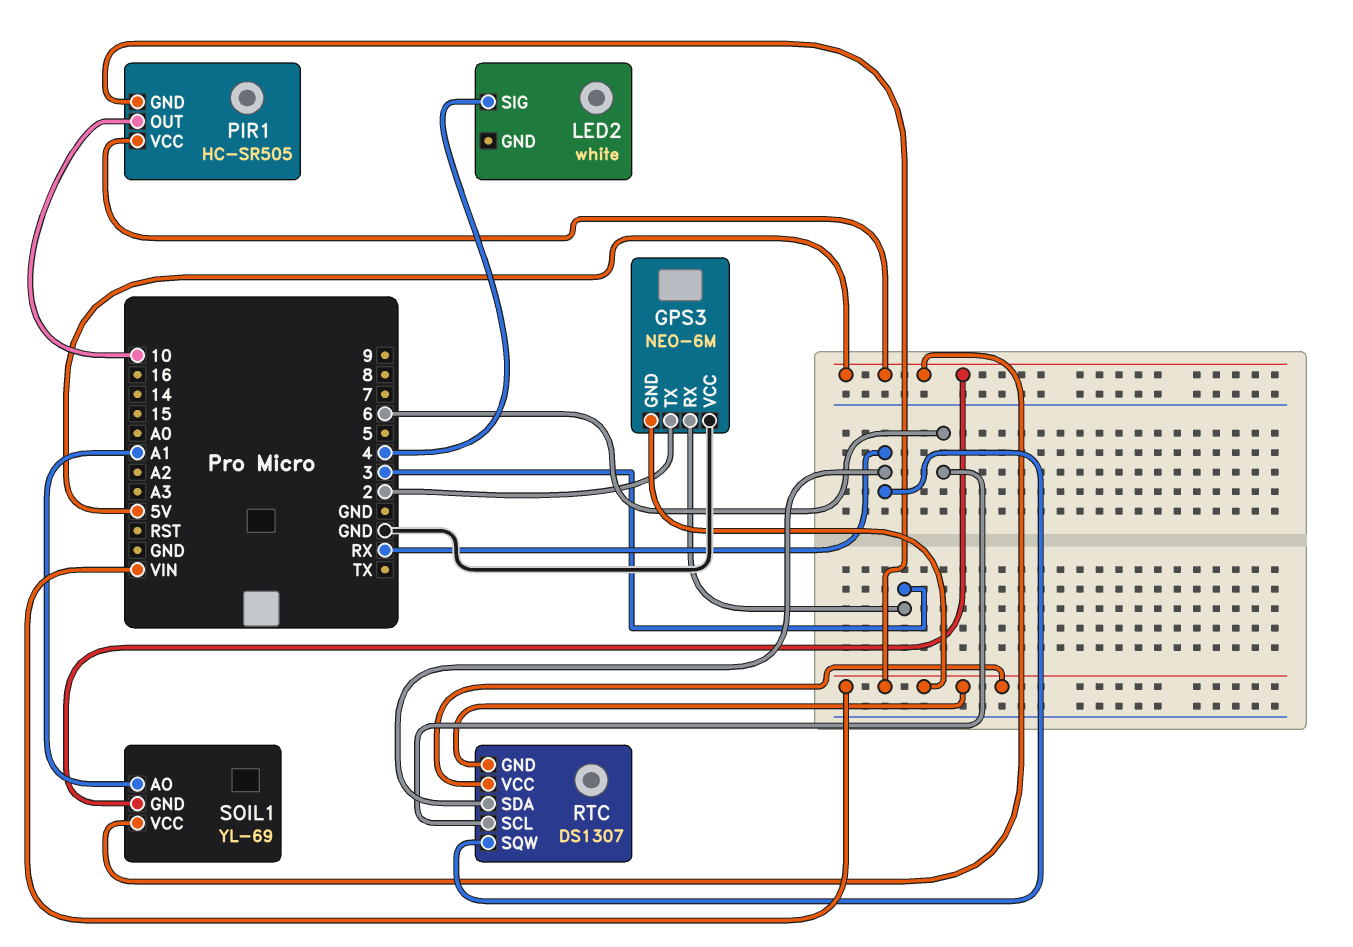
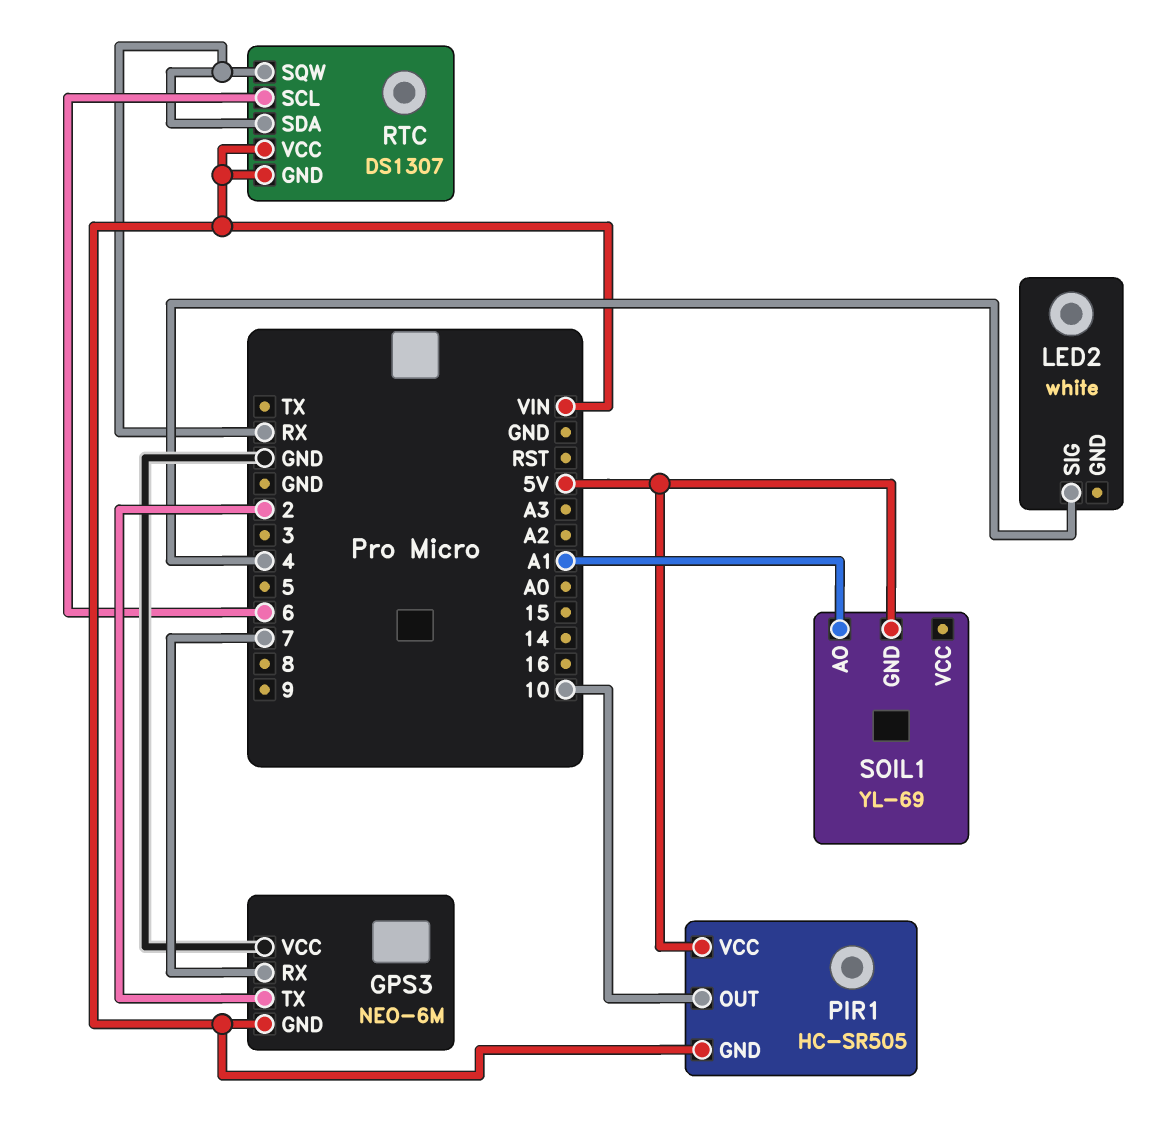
GPS3 pin RX: 3 -> 7
SOIL1 pin VCC: 5V -> none

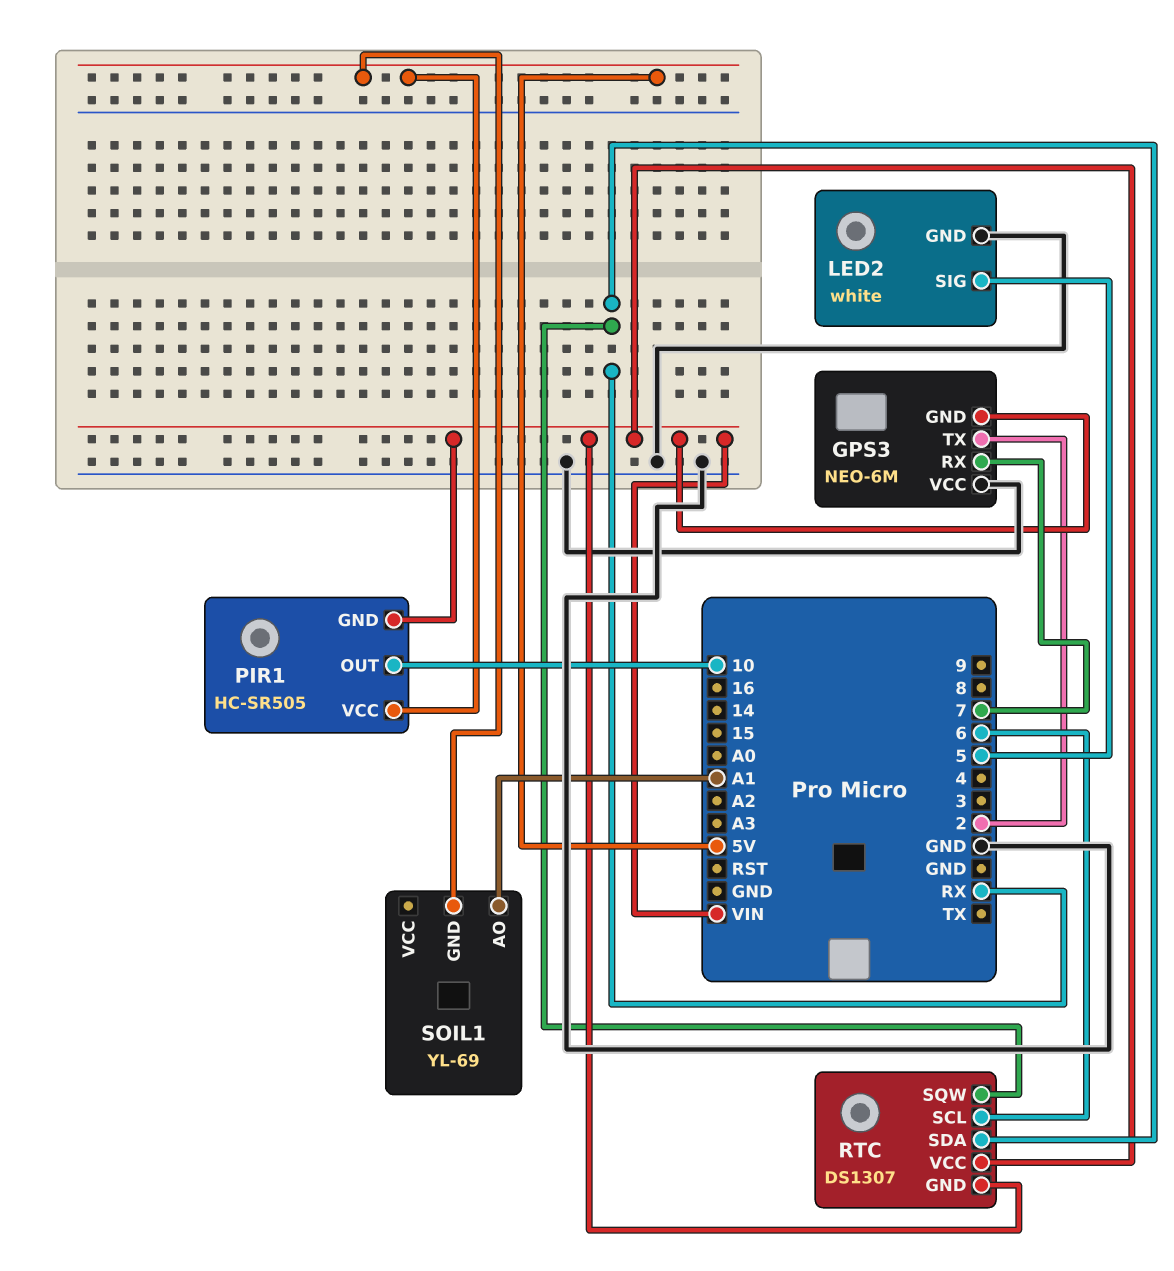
LED2 pin GND: none -> GND
LED2 pin SIG: 4 -> 5

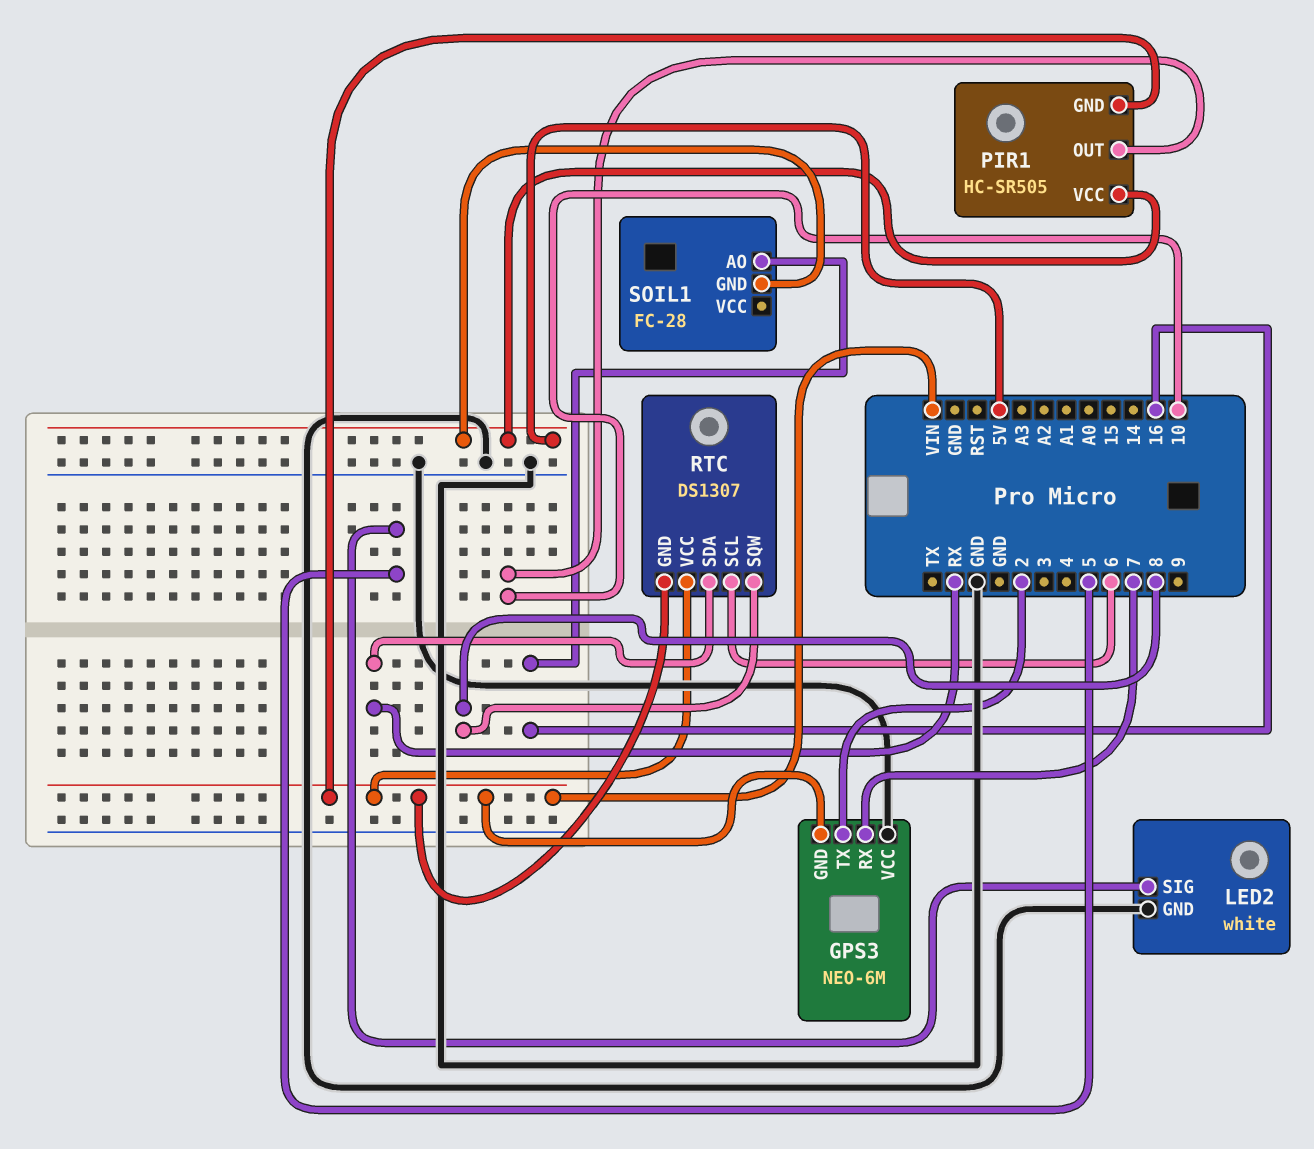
RTC pin SQW: RX -> 8
SOIL1: YL-69 -> FC-28
SOIL1 pin AO: A1 -> 16

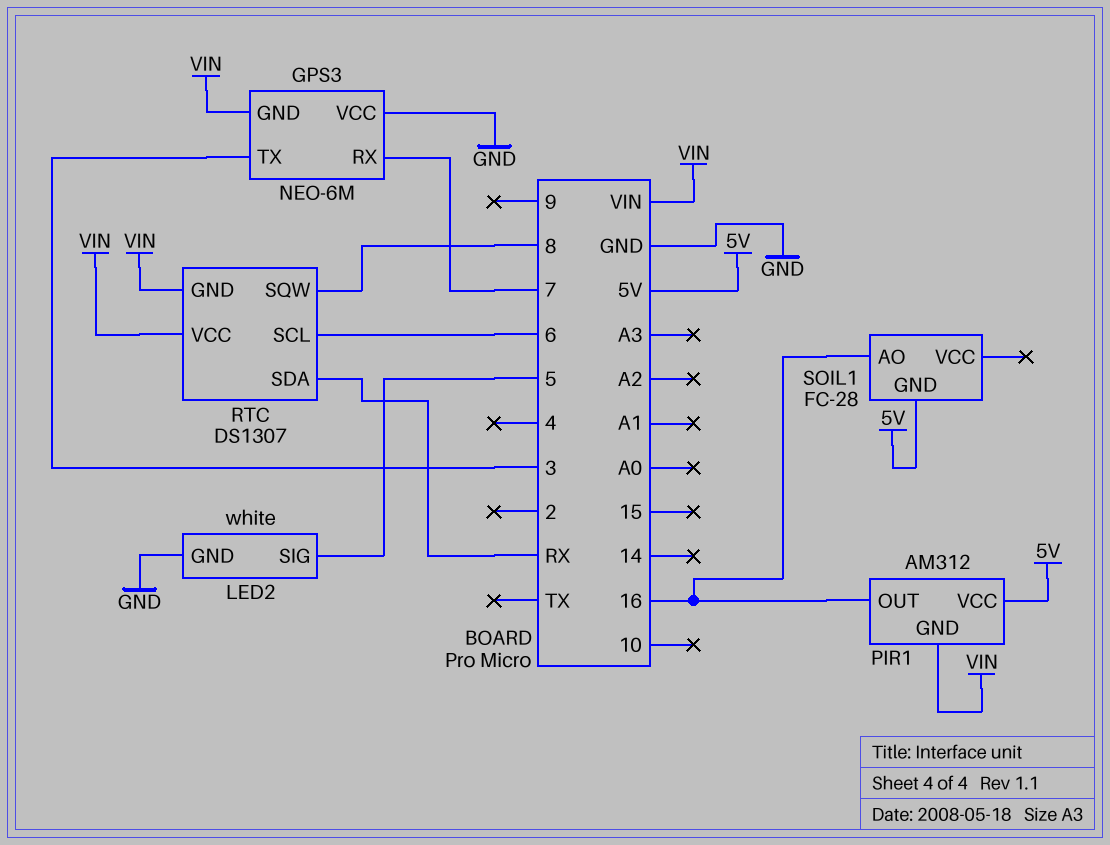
GPS3 pin TX: 2 -> 3
PIR1: HC-SR505 -> AM312
PIR1 pin OUT: 10 -> 16

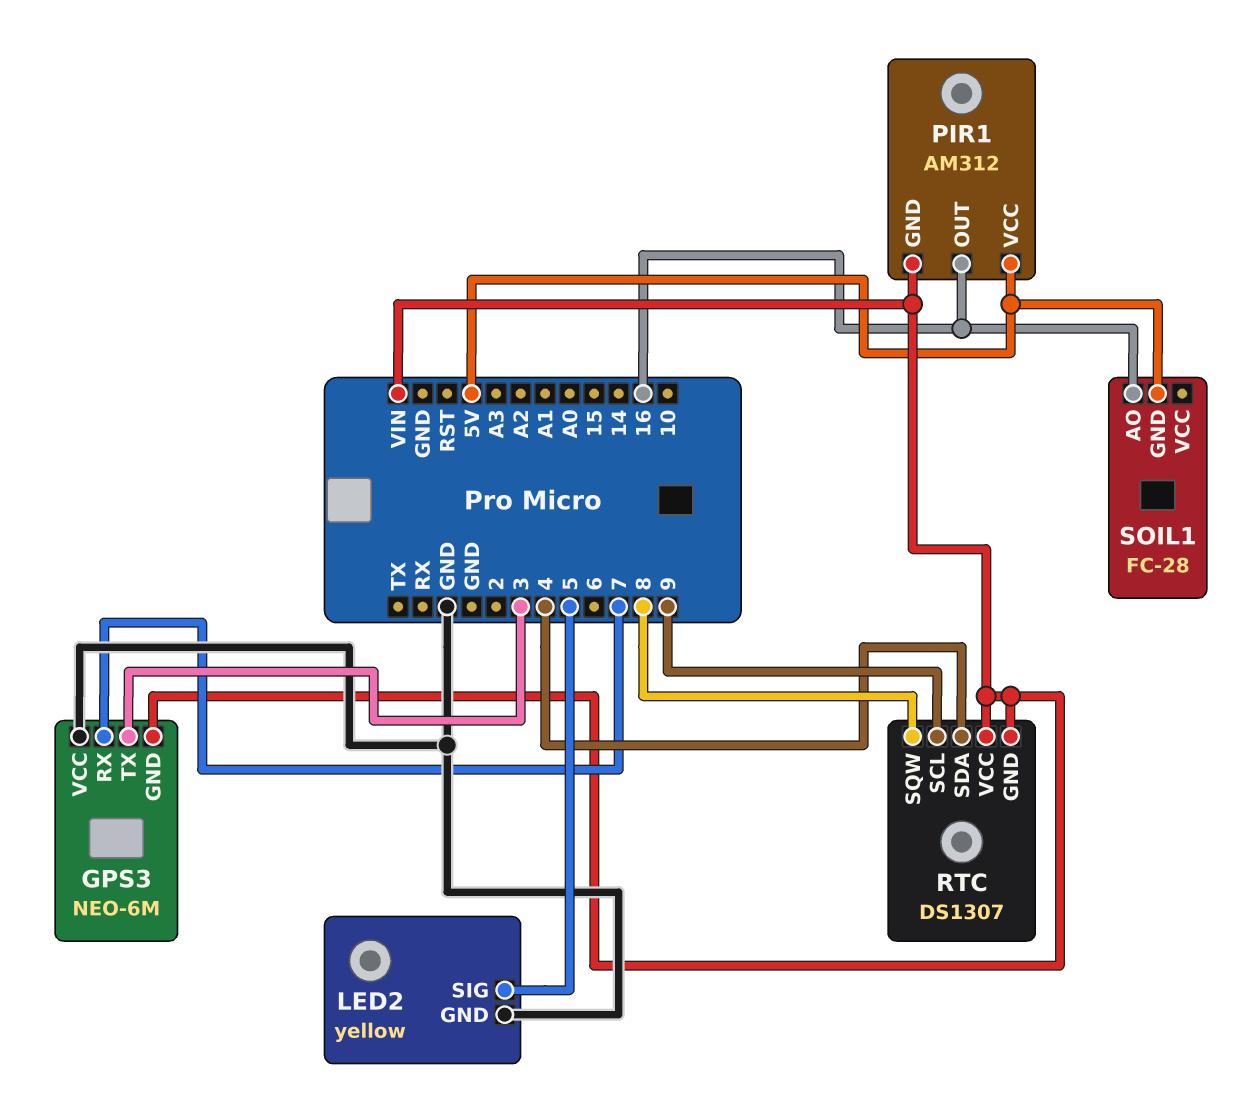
LED2: white -> yellow
RTC pin SCL: 6 -> 9
RTC pin SDA: RX -> 4

